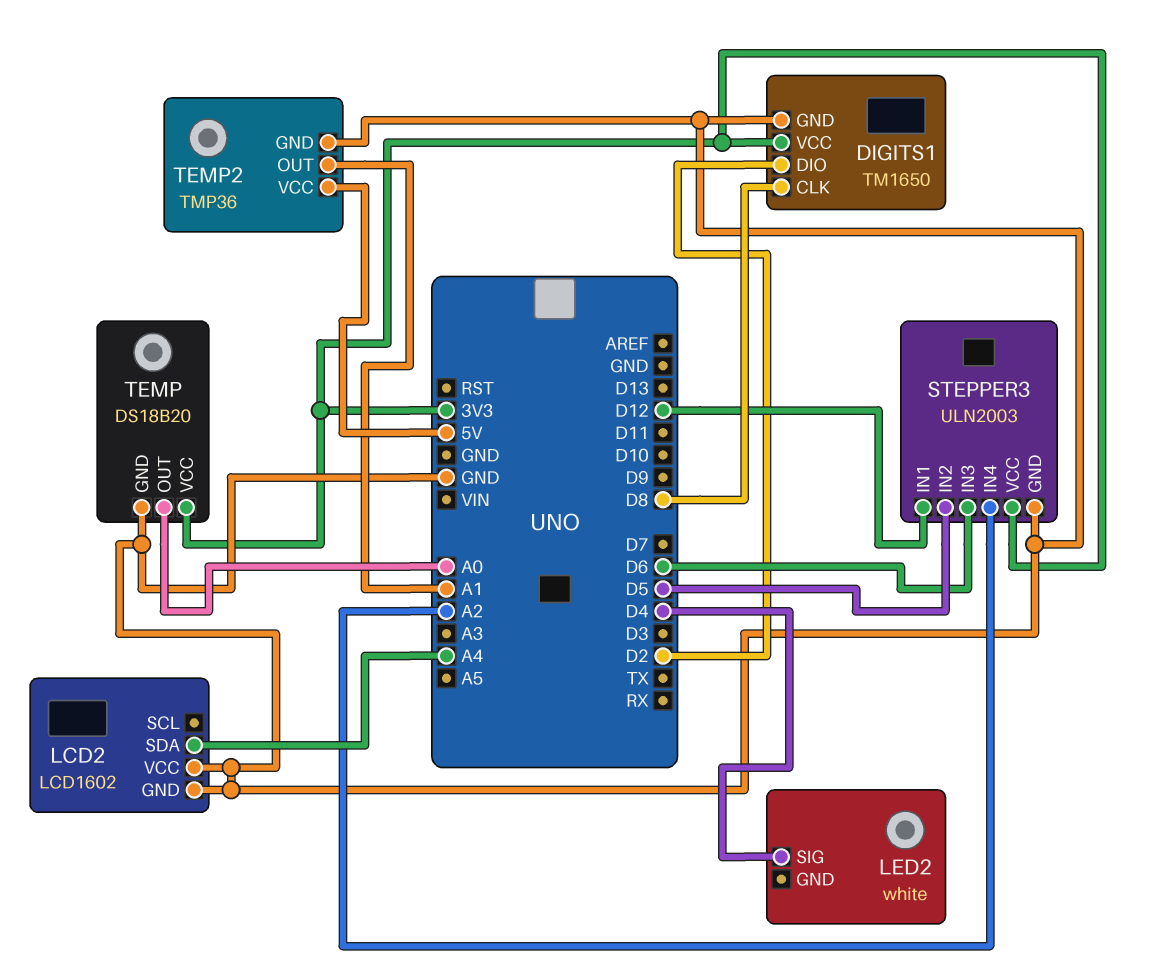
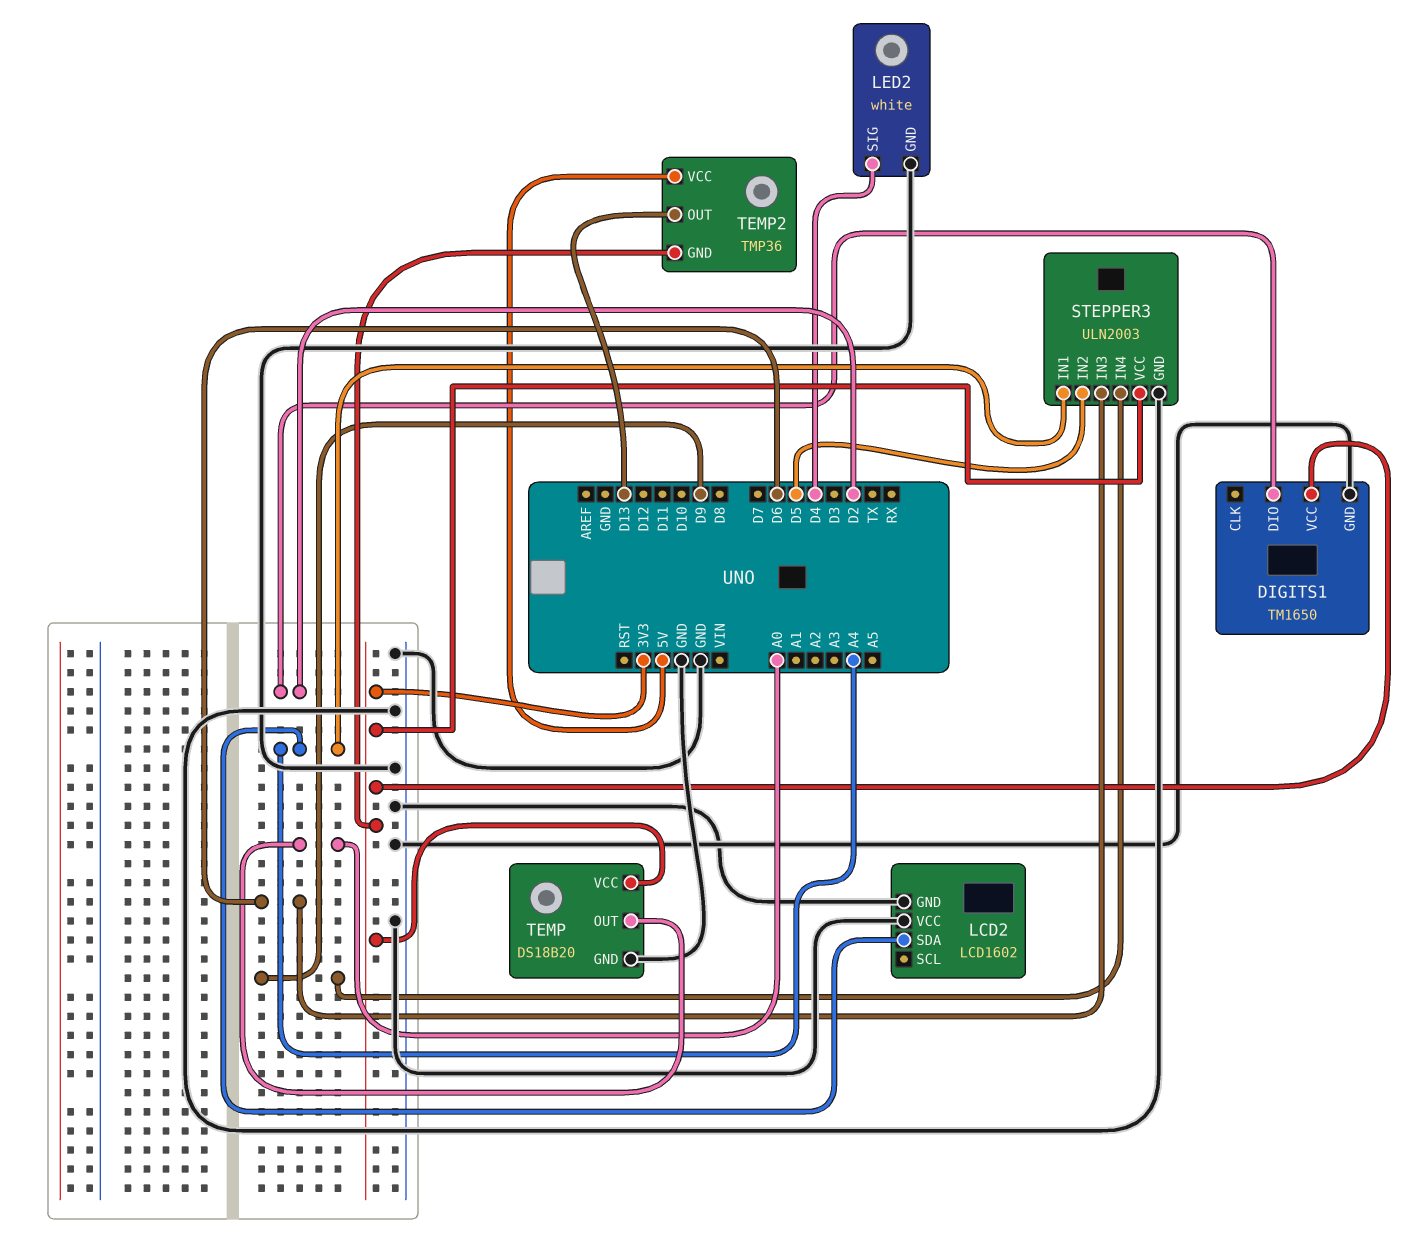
DIGITS1 pin CLK: D8 -> none
LED2 pin GND: none -> GND
STEPPER3 pin IN1: D12 -> A4
STEPPER3 pin IN4: A2 -> D9
TEMP2 pin GND: GND -> 3V3
TEMP2 pin OUT: A1 -> D13

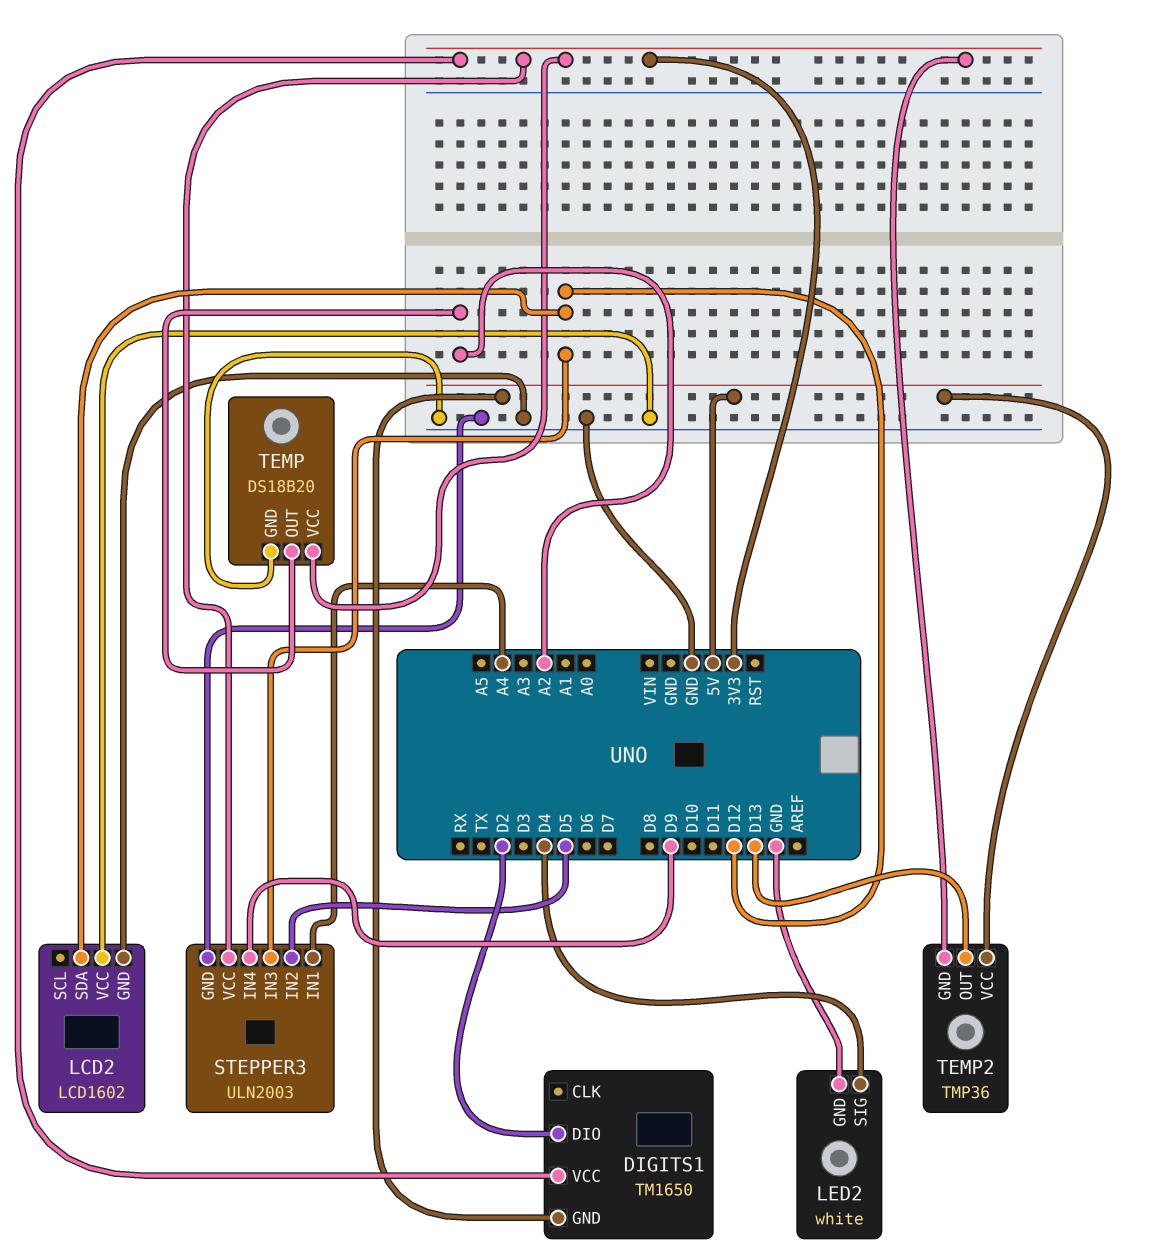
DIGITS1 pin GND: GND -> 5V
LCD2 pin SDA: A4 -> D12
STEPPER3 pin IN3: D6 -> D12
TEMP pin OUT: A0 -> A2

